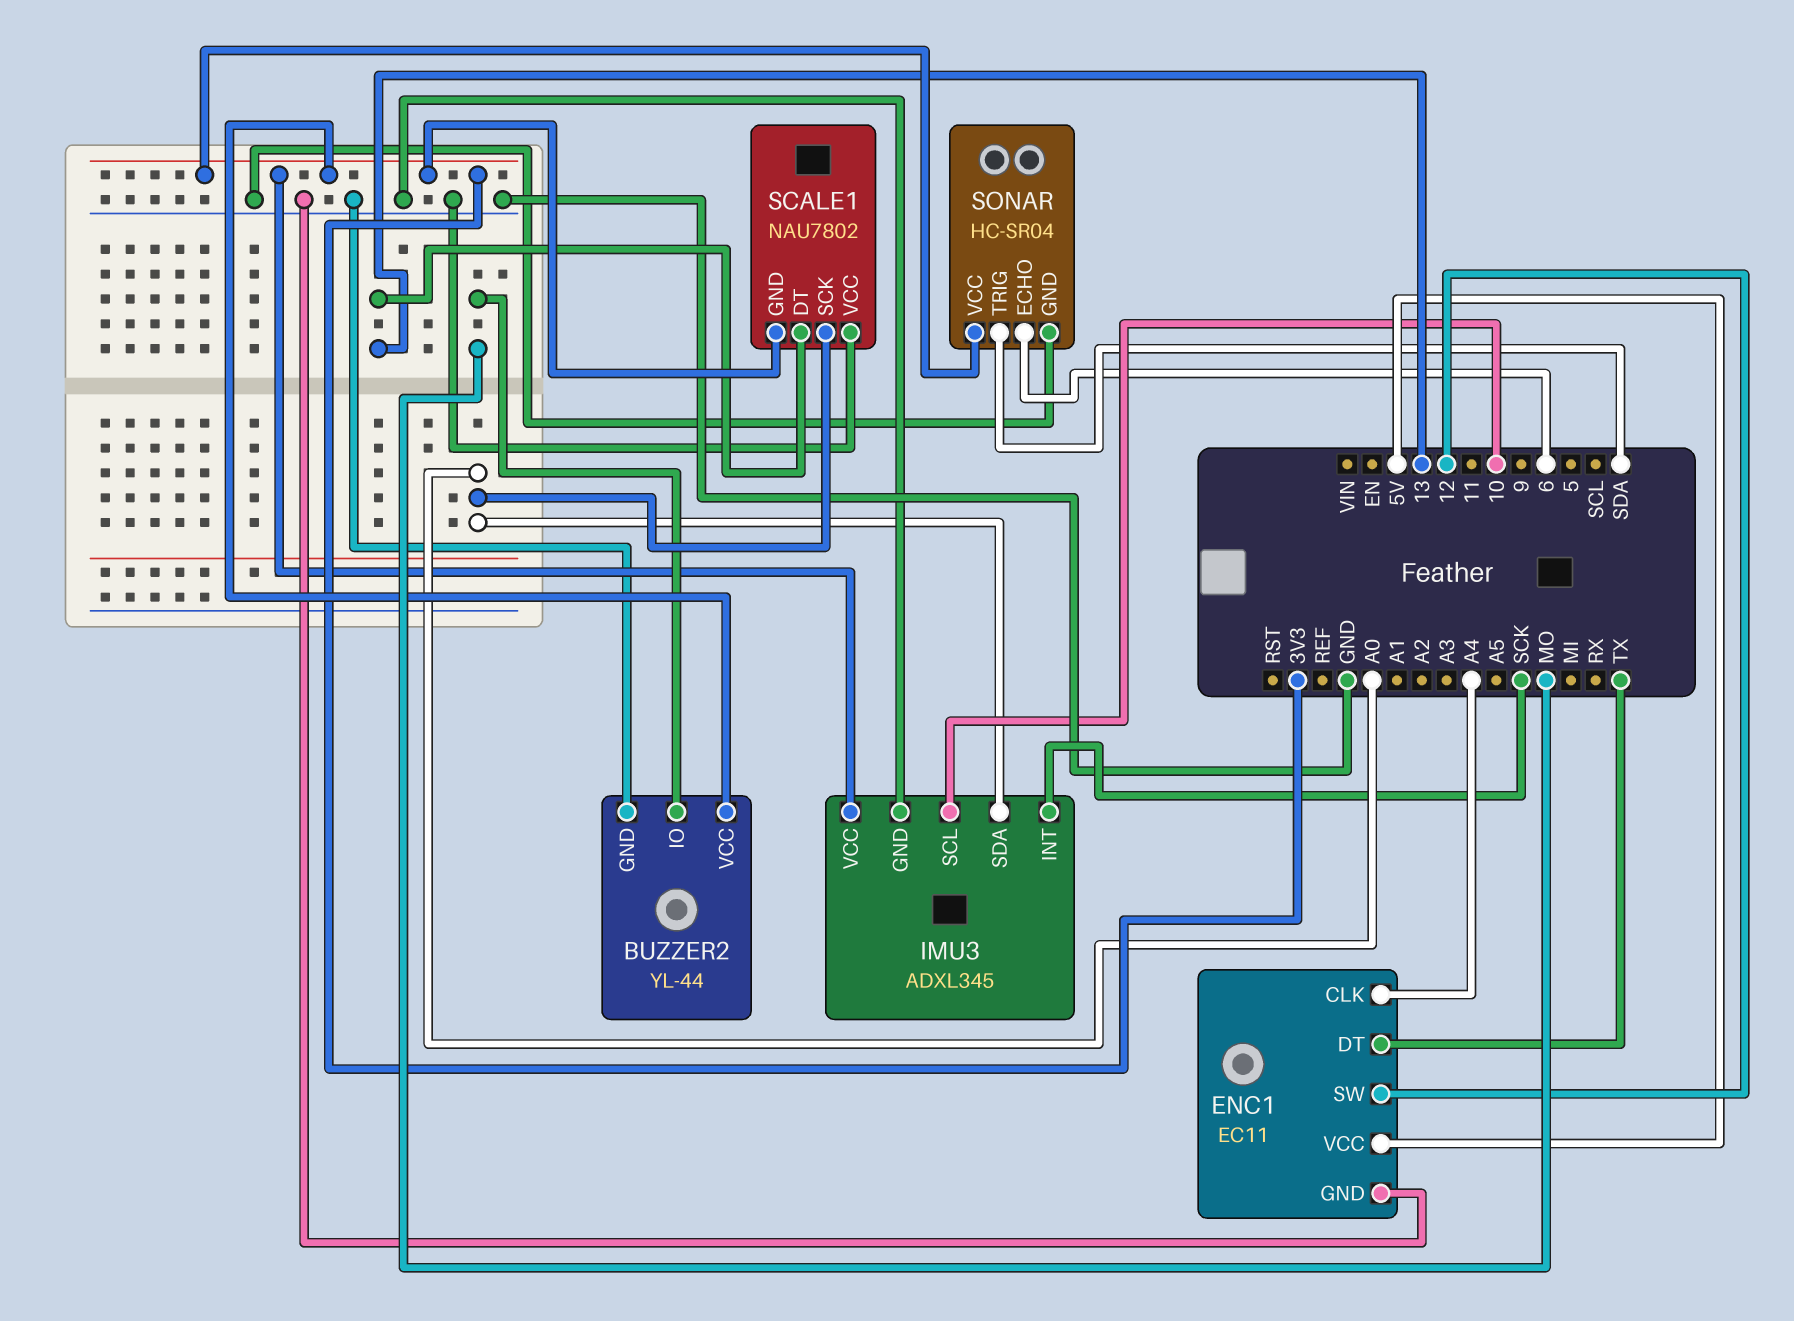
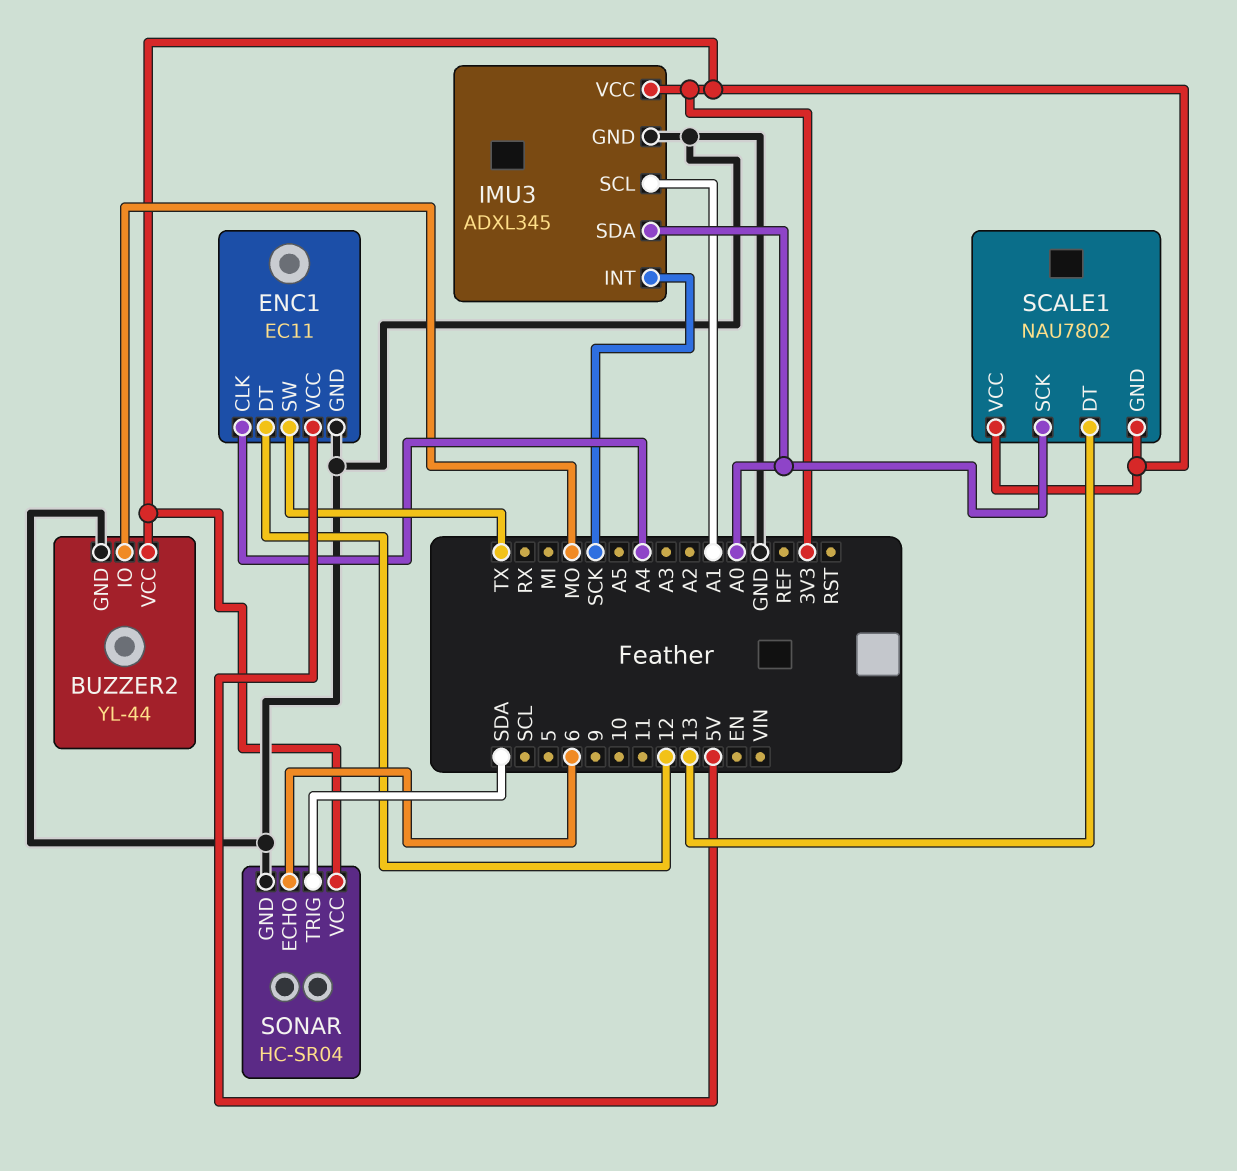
ENC1 pin DT: TX -> 12
ENC1 pin SW: 12 -> TX
IMU3 pin SCL: 10 -> A1
SCALE1 pin VCC: GND -> 3V3

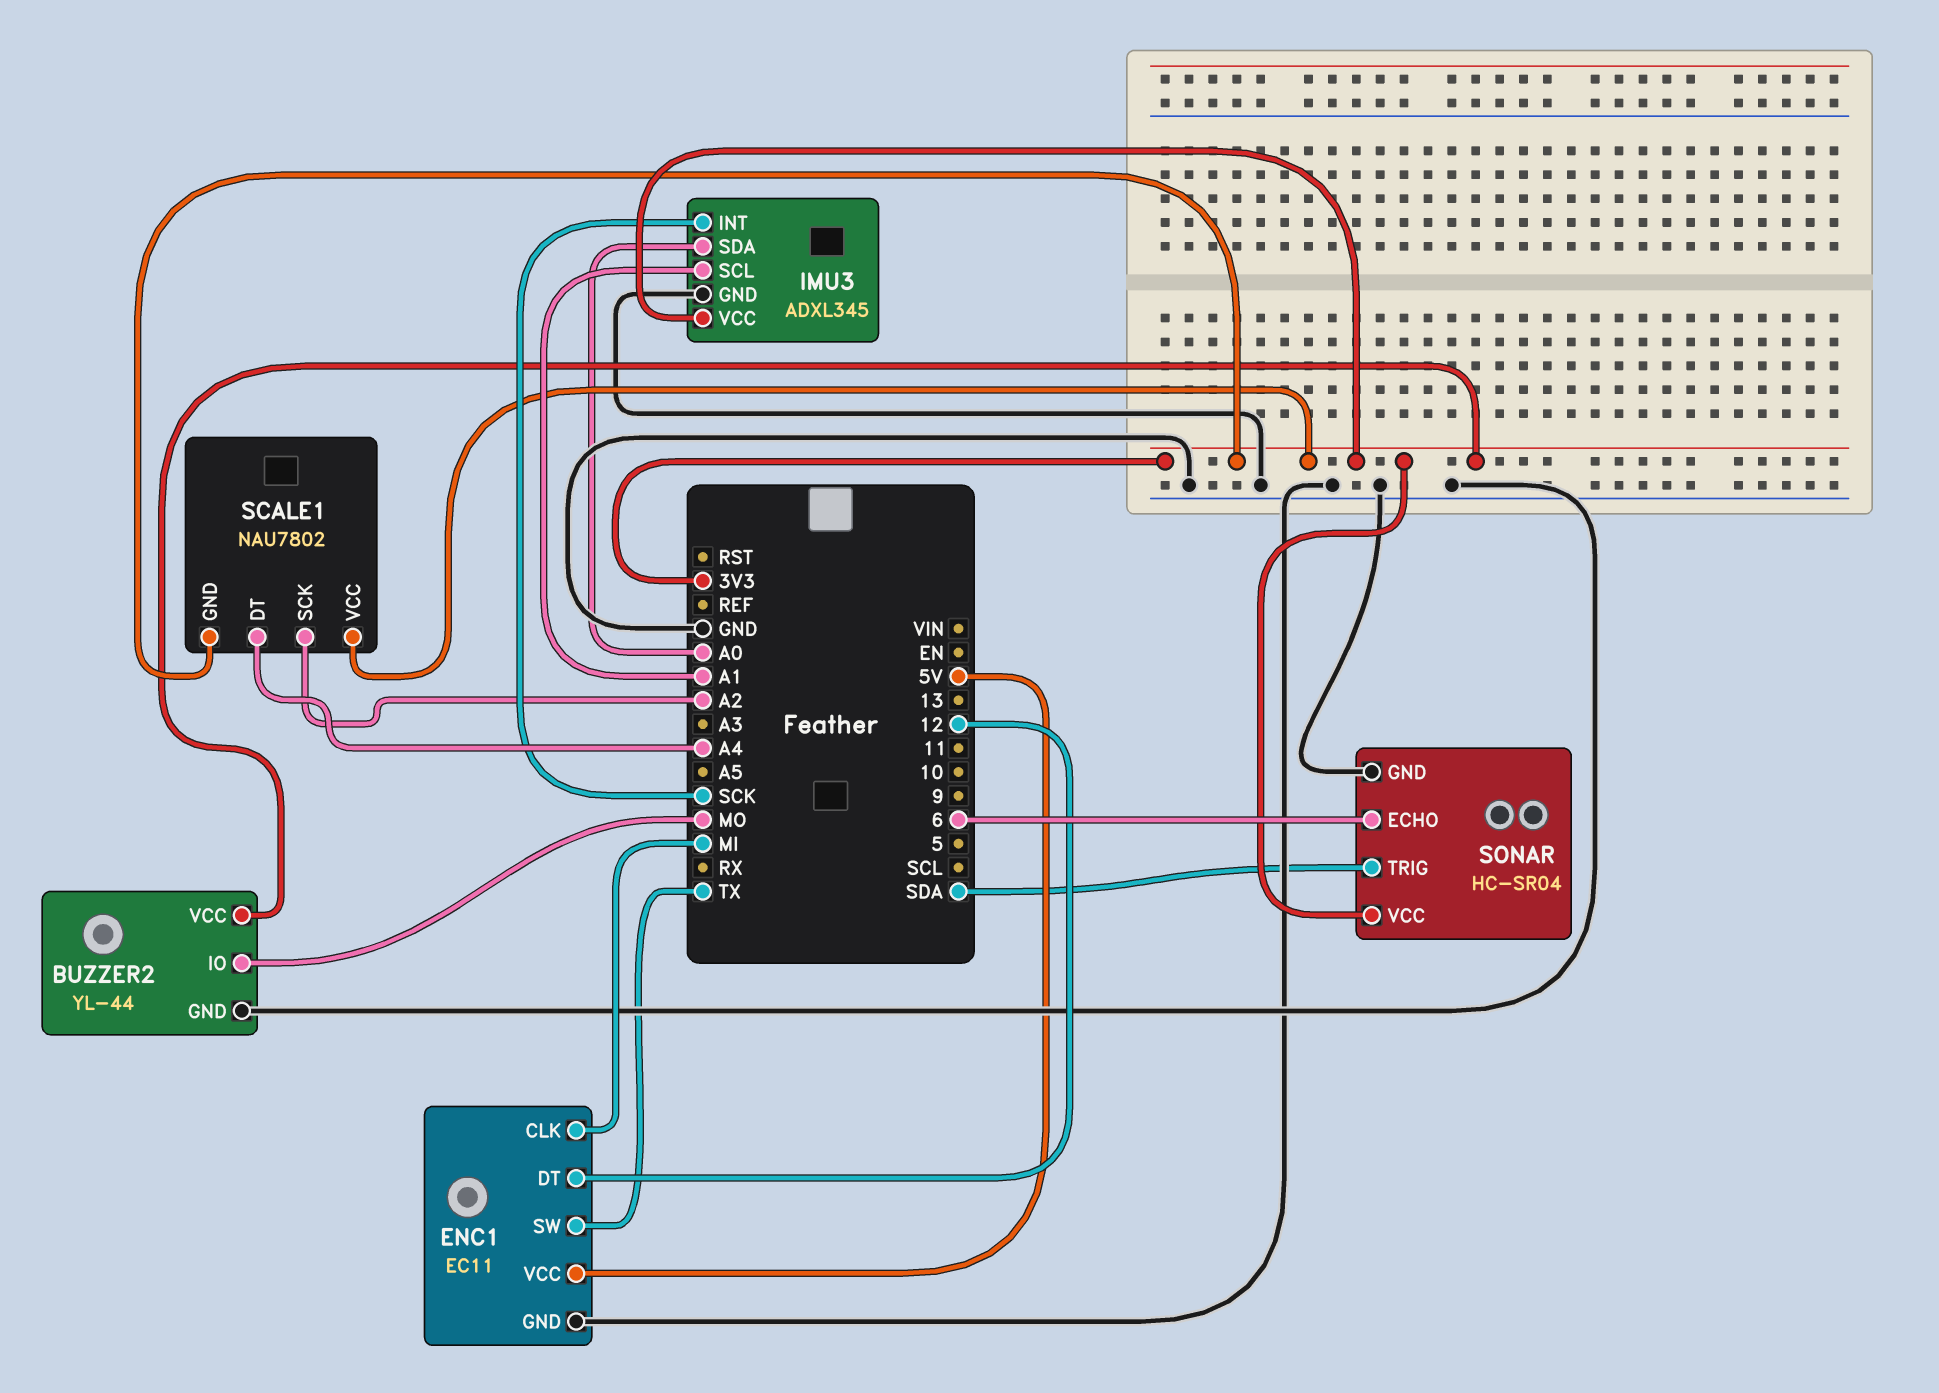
ENC1 pin CLK: A4 -> MI
SCALE1 pin DT: 13 -> A4
SCALE1 pin SCK: A0 -> A2

